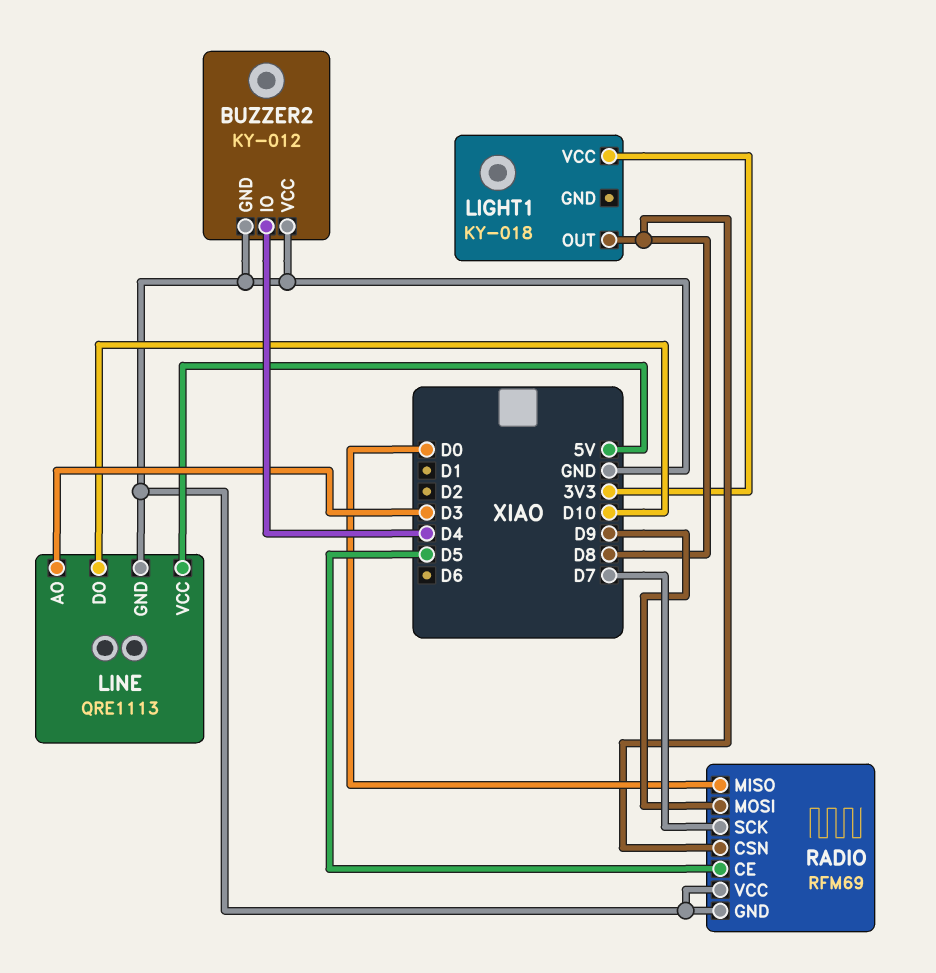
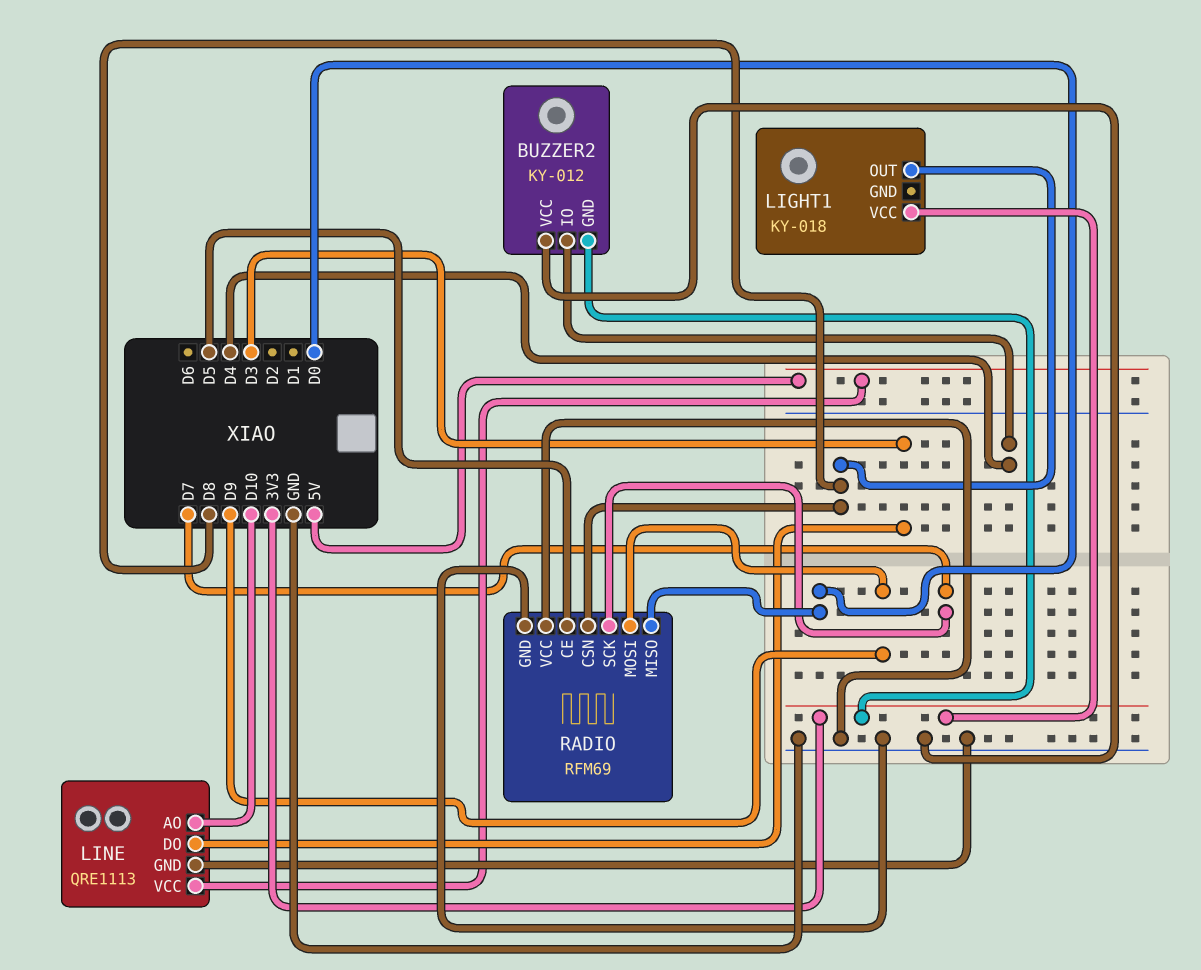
BUZZER2 pin GND: GND -> 3V3
LINE pin AO: D3 -> D10
LINE pin DO: D10 -> D3

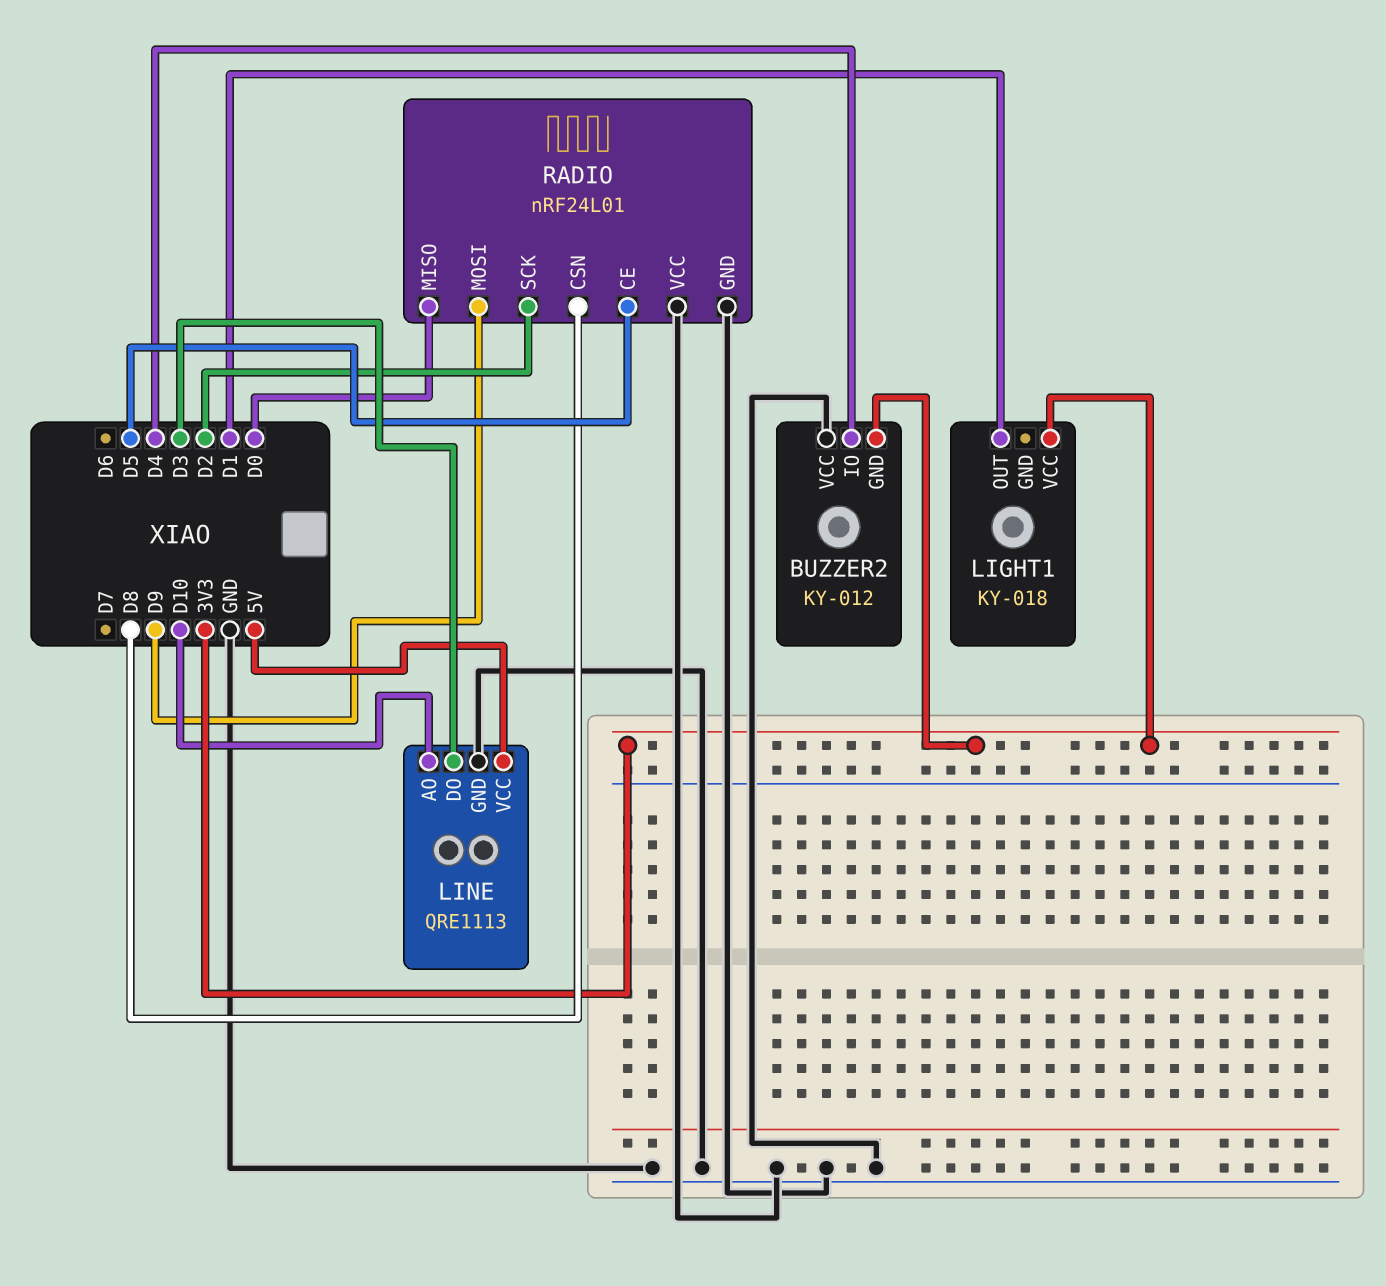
LIGHT1 pin OUT: D8 -> D1
RADIO: RFM69 -> nRF24L01
RADIO pin SCK: D7 -> D2

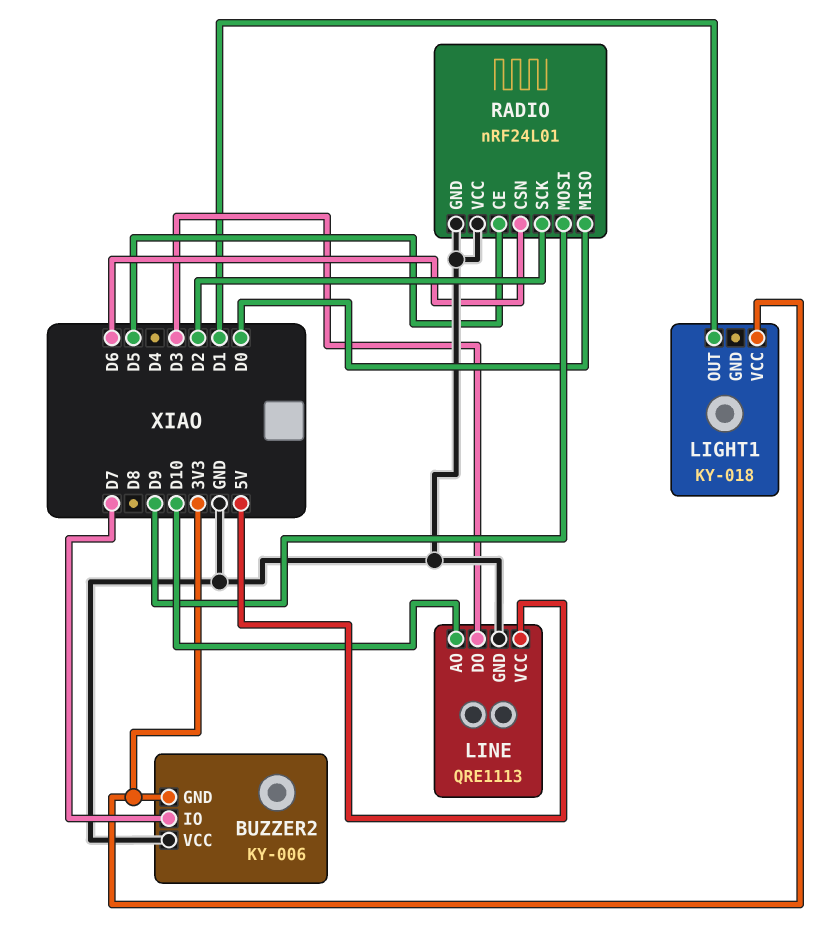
BUZZER2: KY-012 -> KY-006
BUZZER2 pin IO: D4 -> D7
RADIO pin CSN: D8 -> D6

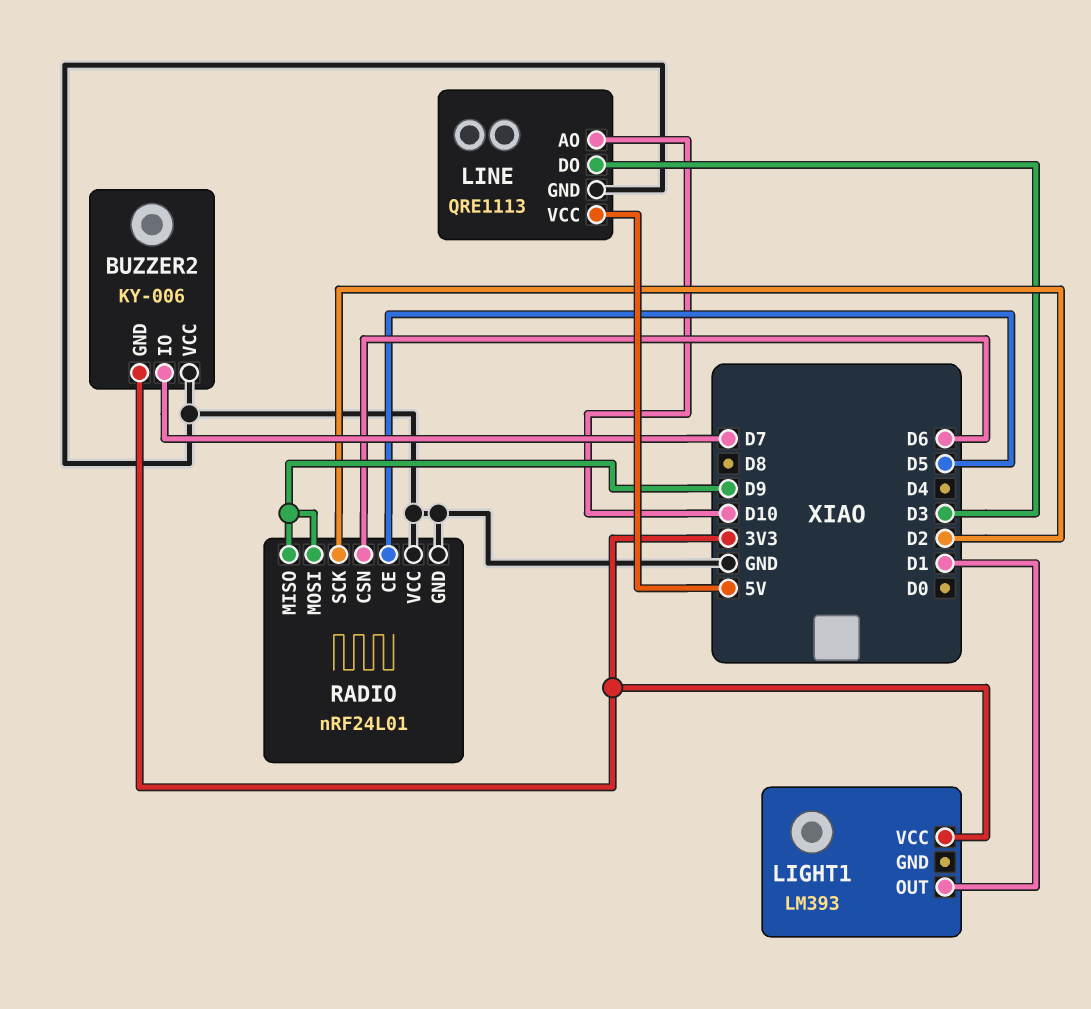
LIGHT1: KY-018 -> LM393
RADIO pin MISO: D0 -> D9

